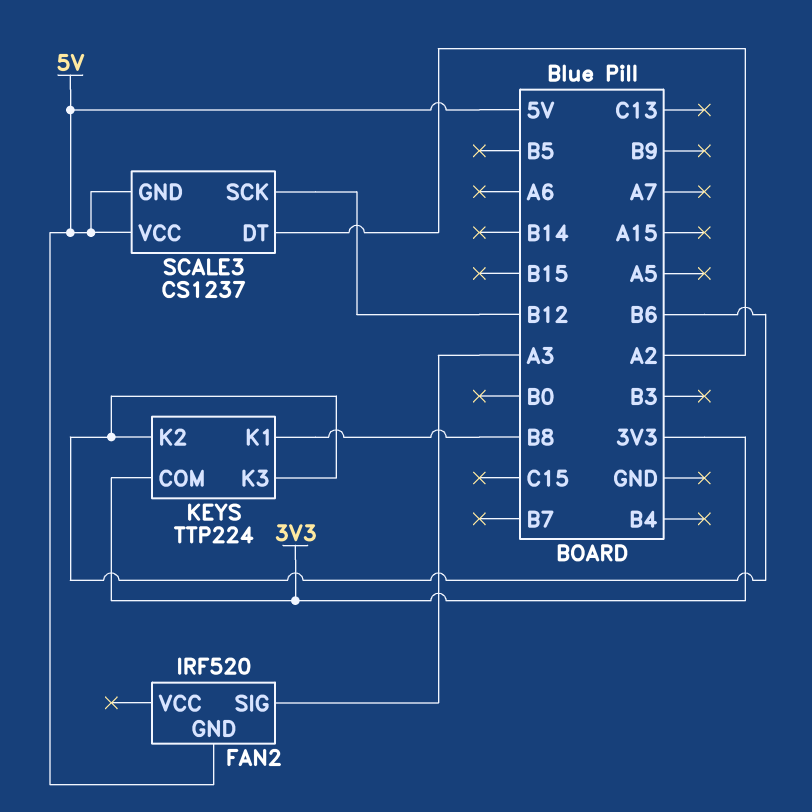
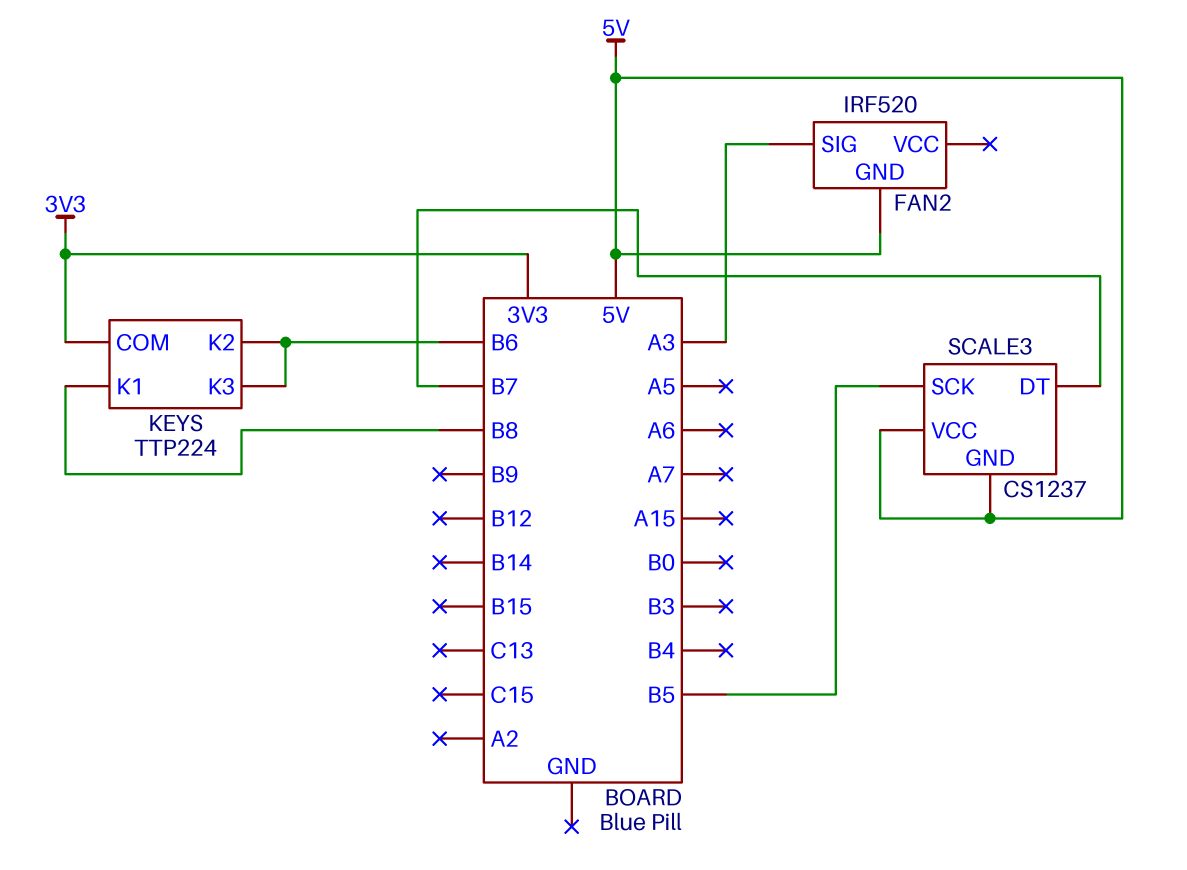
SCALE3 pin DT: A2 -> B7
SCALE3 pin SCK: B12 -> B5

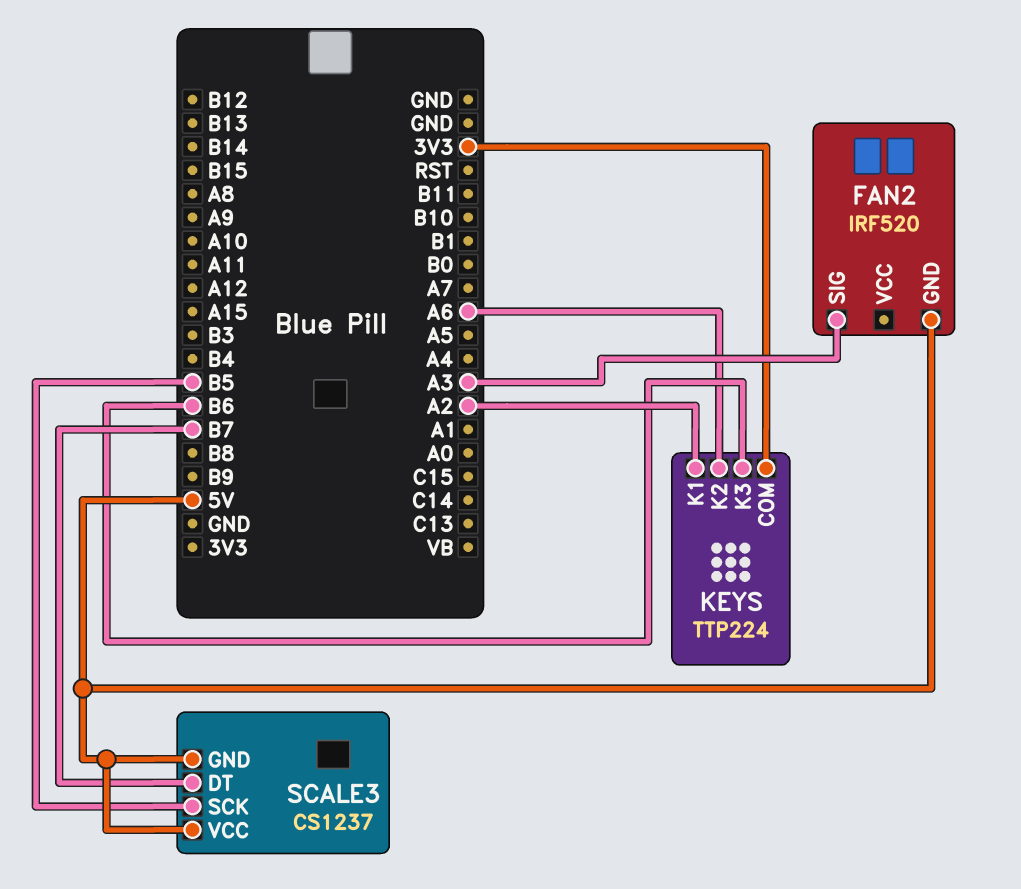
KEYS pin K1: B8 -> A2
KEYS pin K2: B6 -> A6

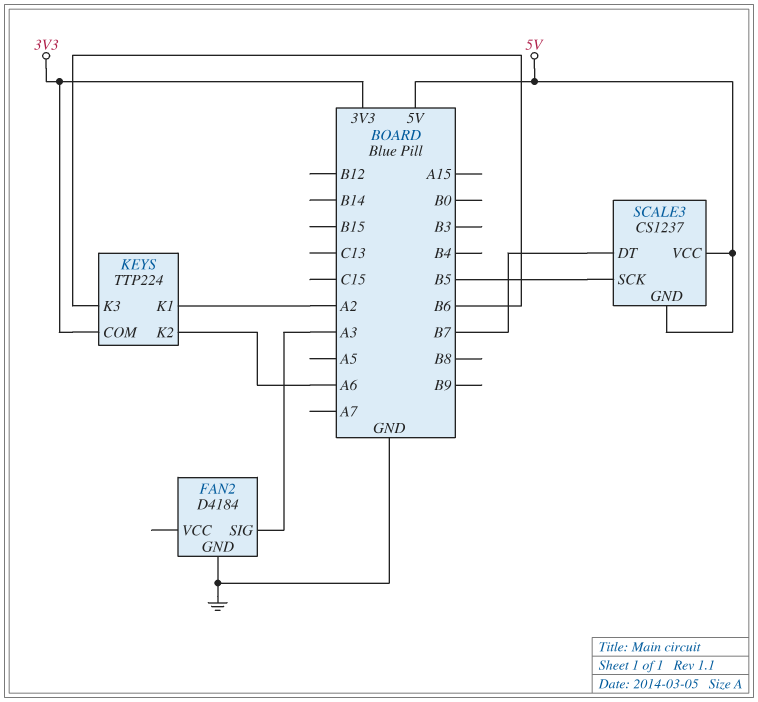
FAN2: IRF520 -> D4184
FAN2 pin GND: 5V -> GND

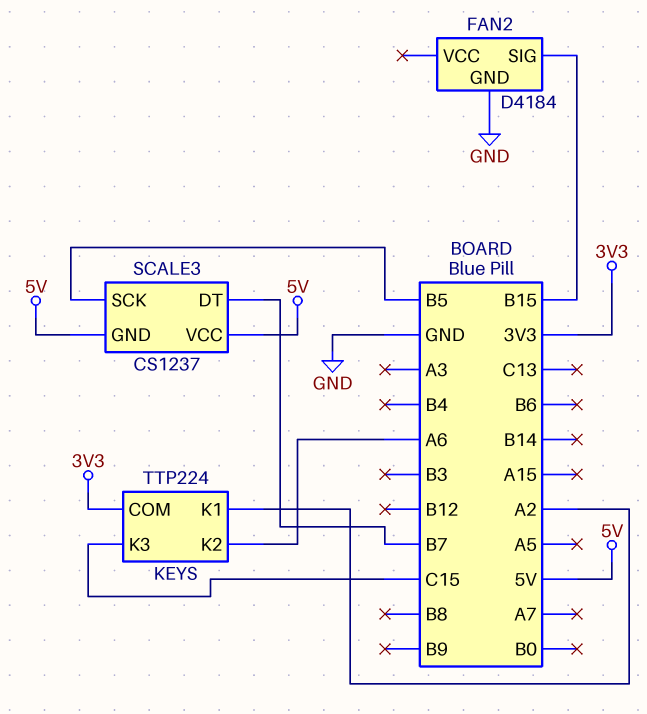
FAN2 pin SIG: A3 -> B15
KEYS pin K3: B6 -> C15

